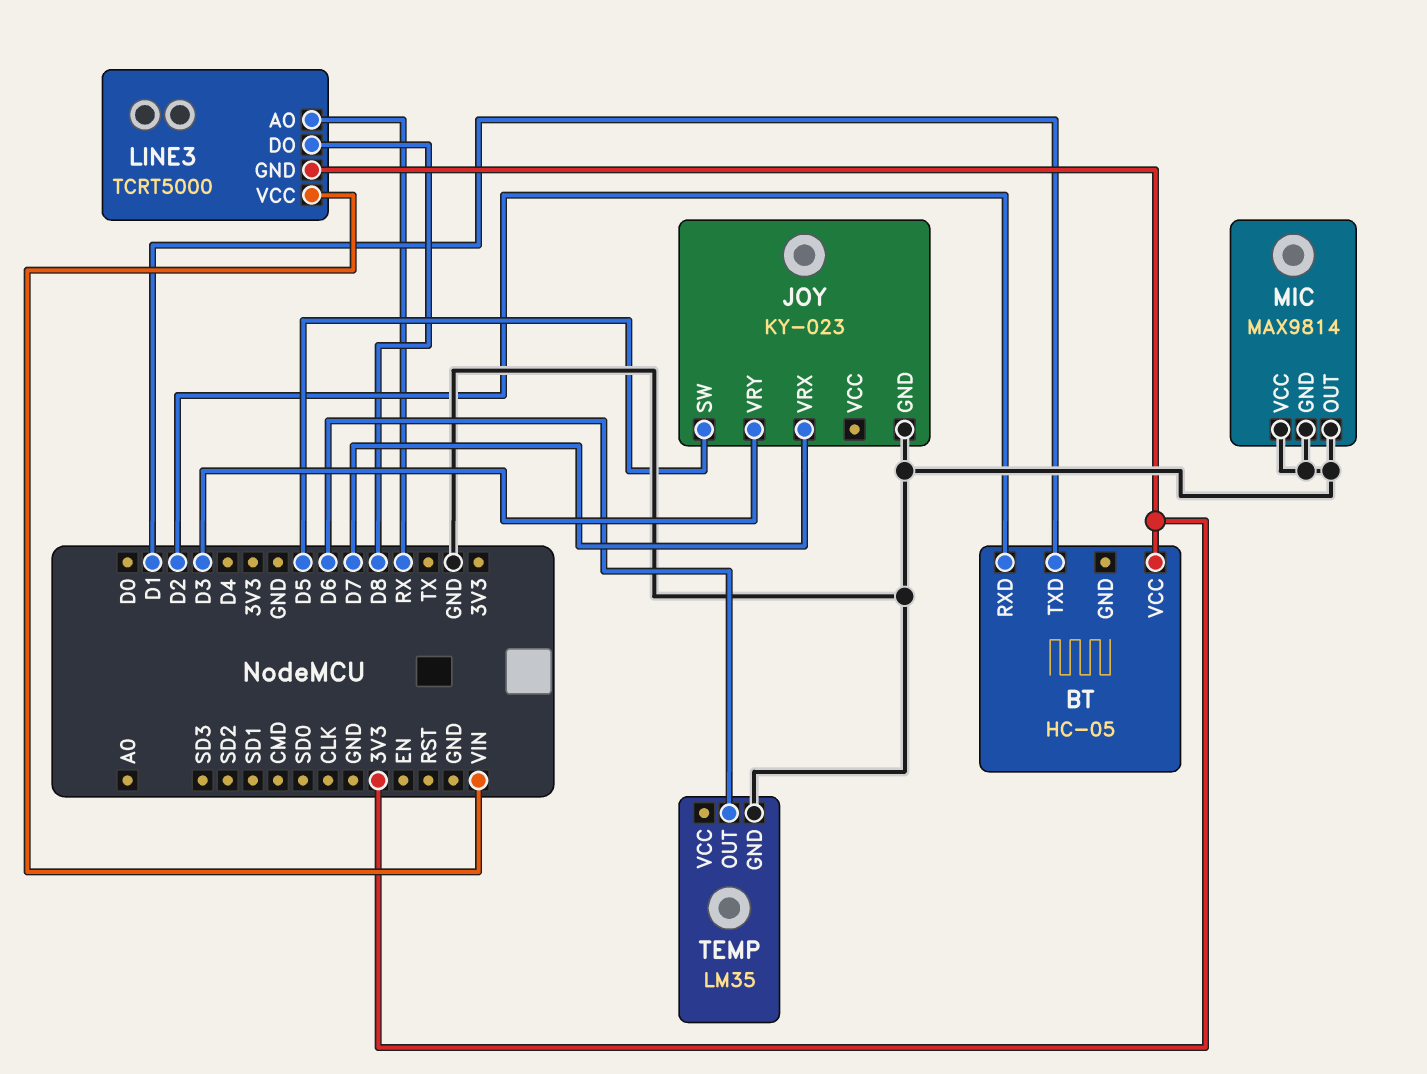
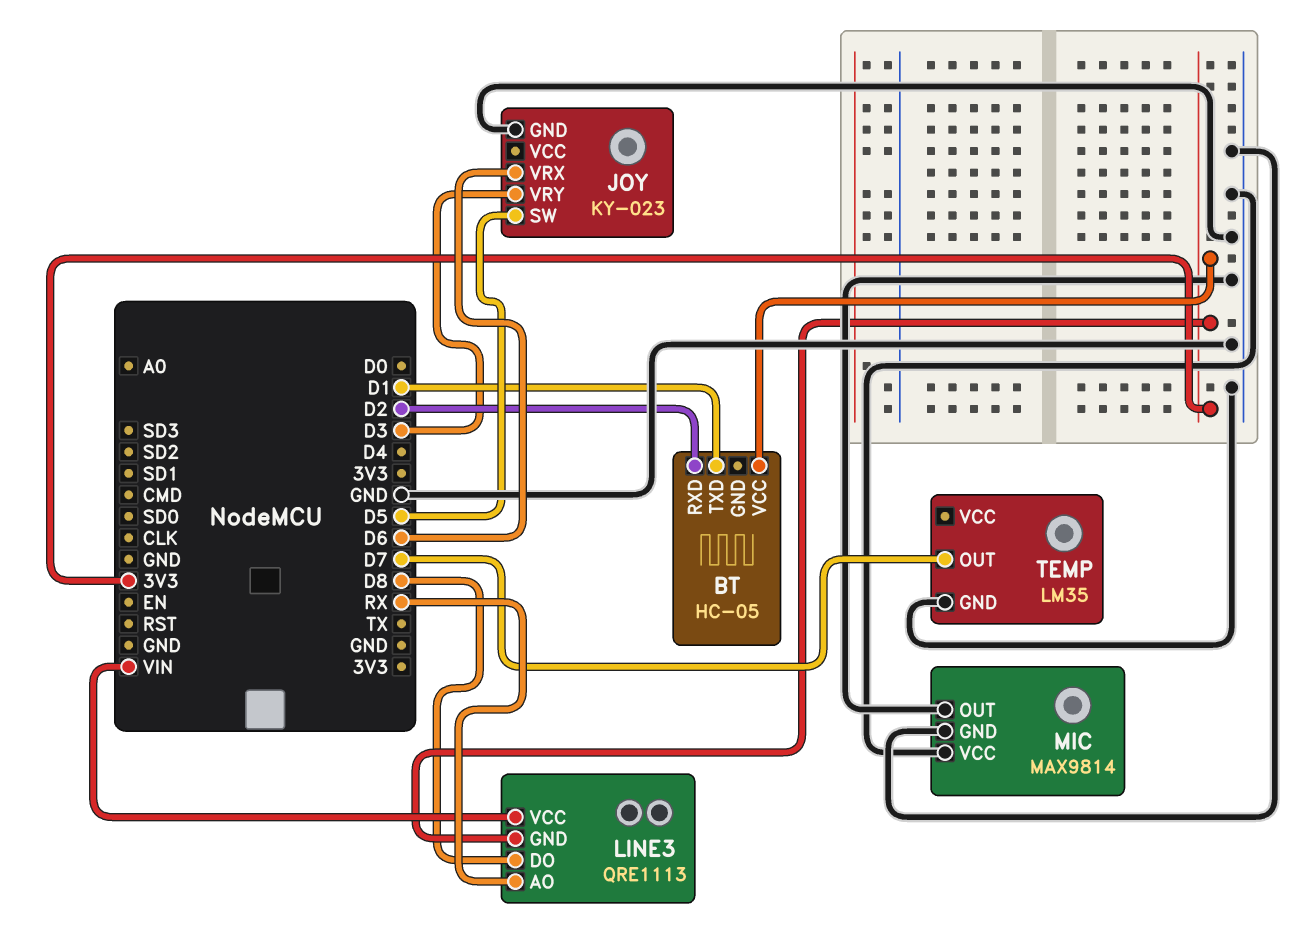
JOY pin VRX: D7 -> D6
LINE3: TCRT5000 -> QRE1113
TEMP pin OUT: D6 -> D7

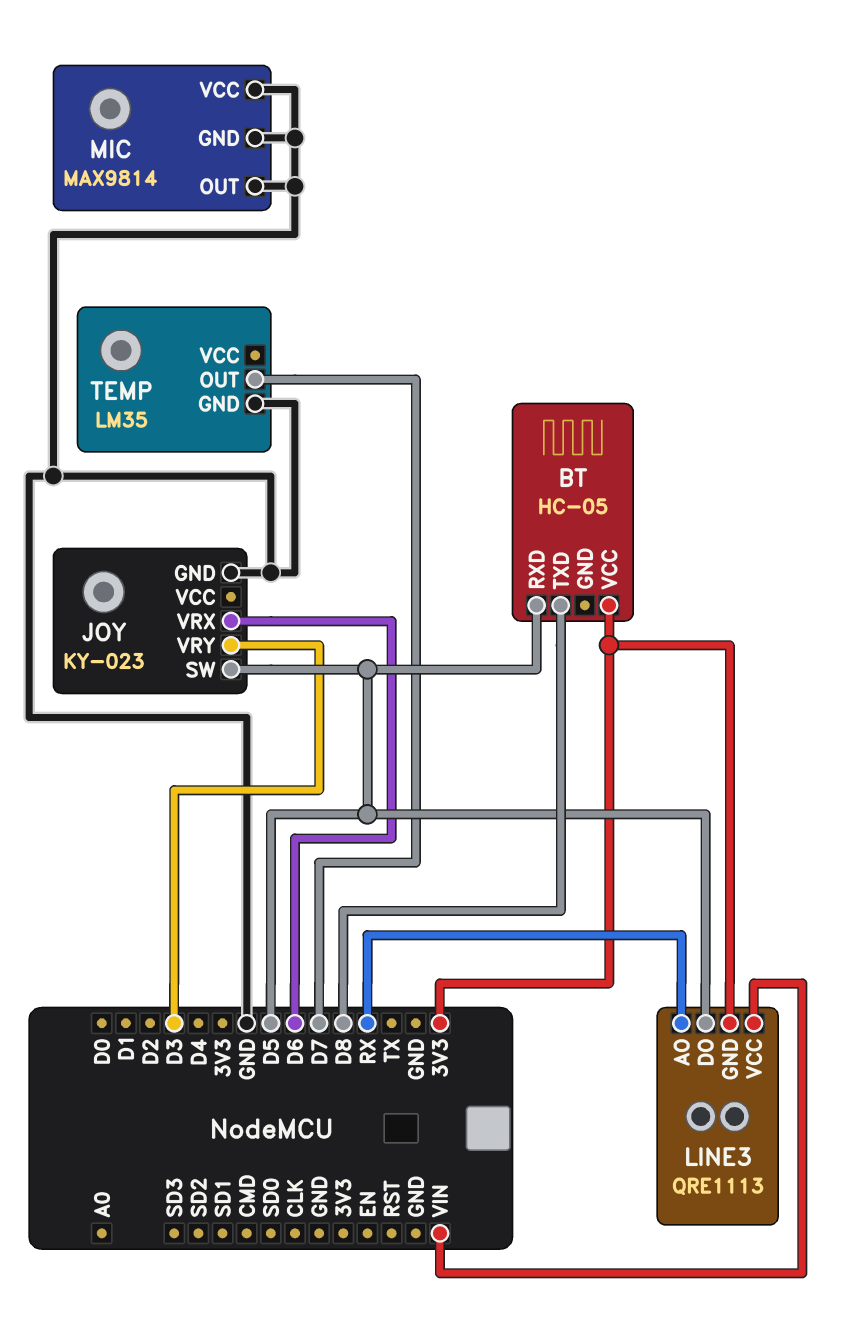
BT pin RXD: D2 -> D5
BT pin TXD: D1 -> D8
LINE3 pin DO: D8 -> D5

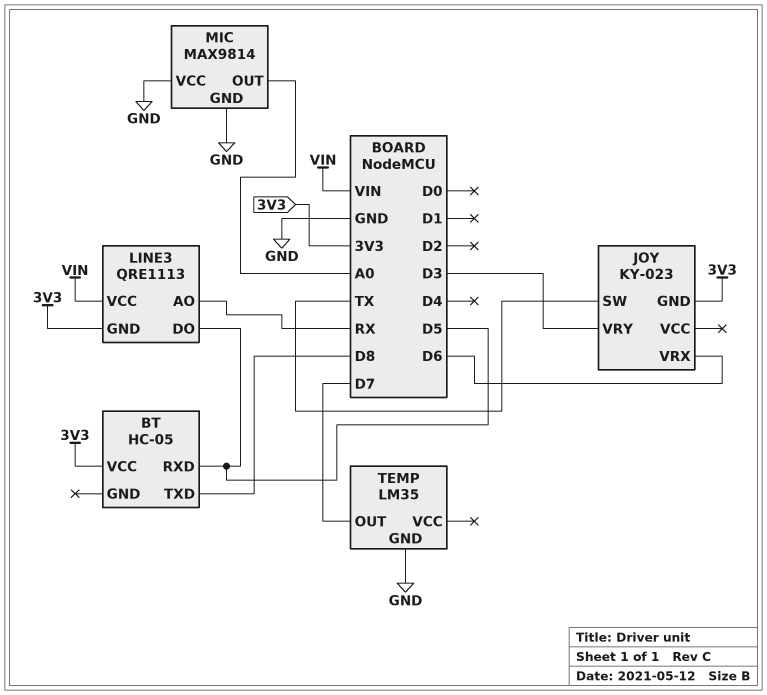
JOY pin GND: GND -> 3V3
JOY pin SW: D5 -> TX
MIC pin OUT: GND -> A0

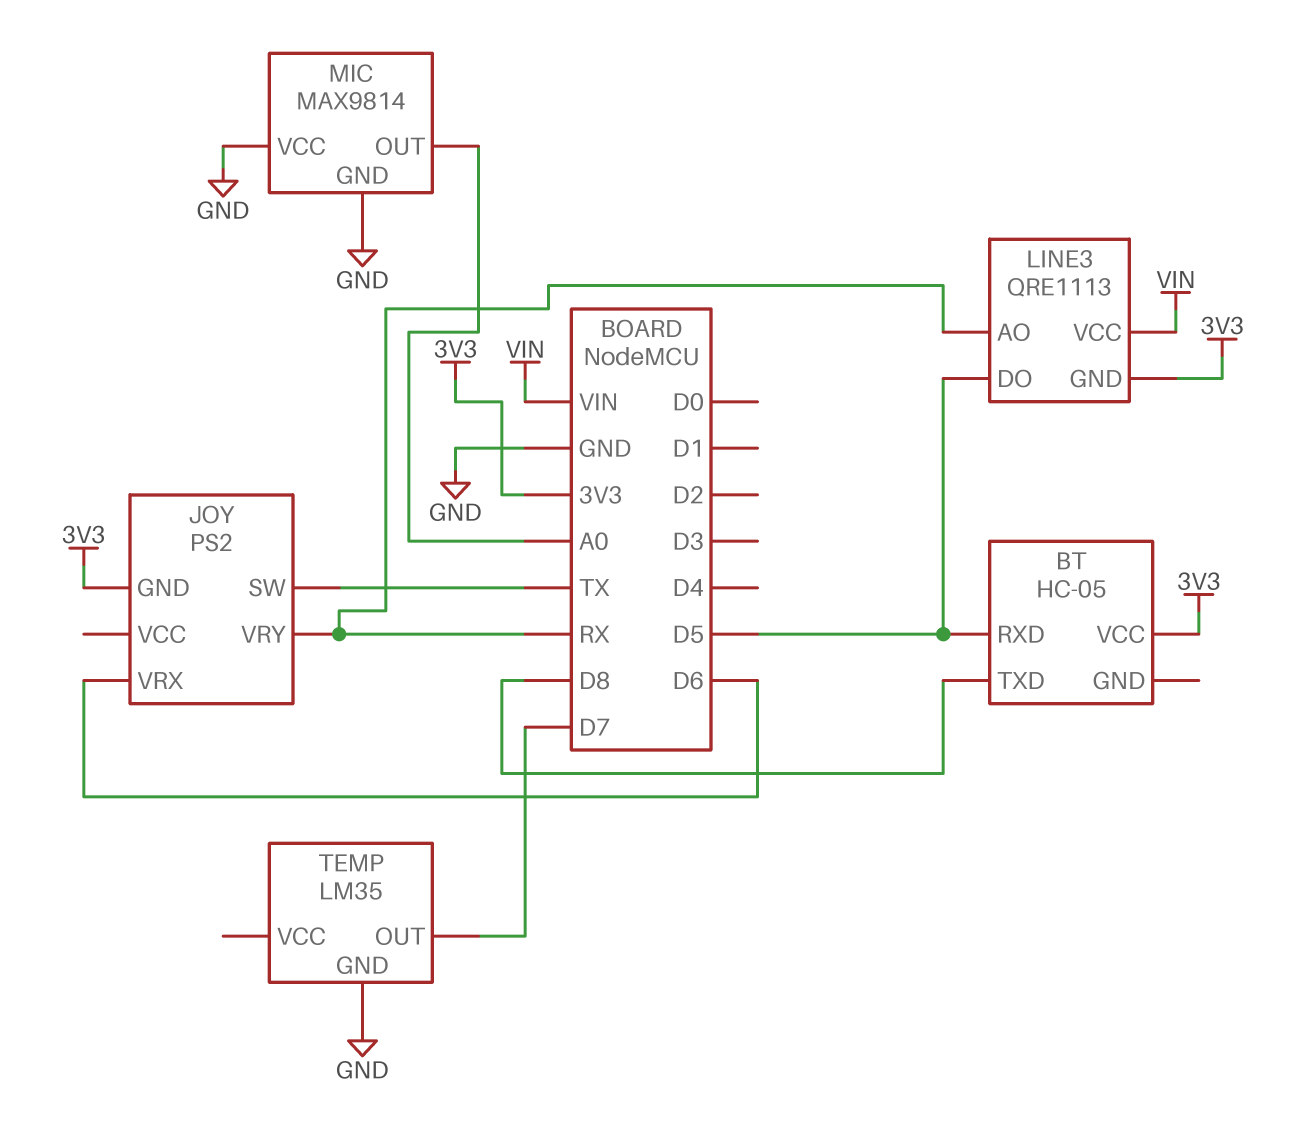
JOY: KY-023 -> PS2
JOY pin VRY: D3 -> RX

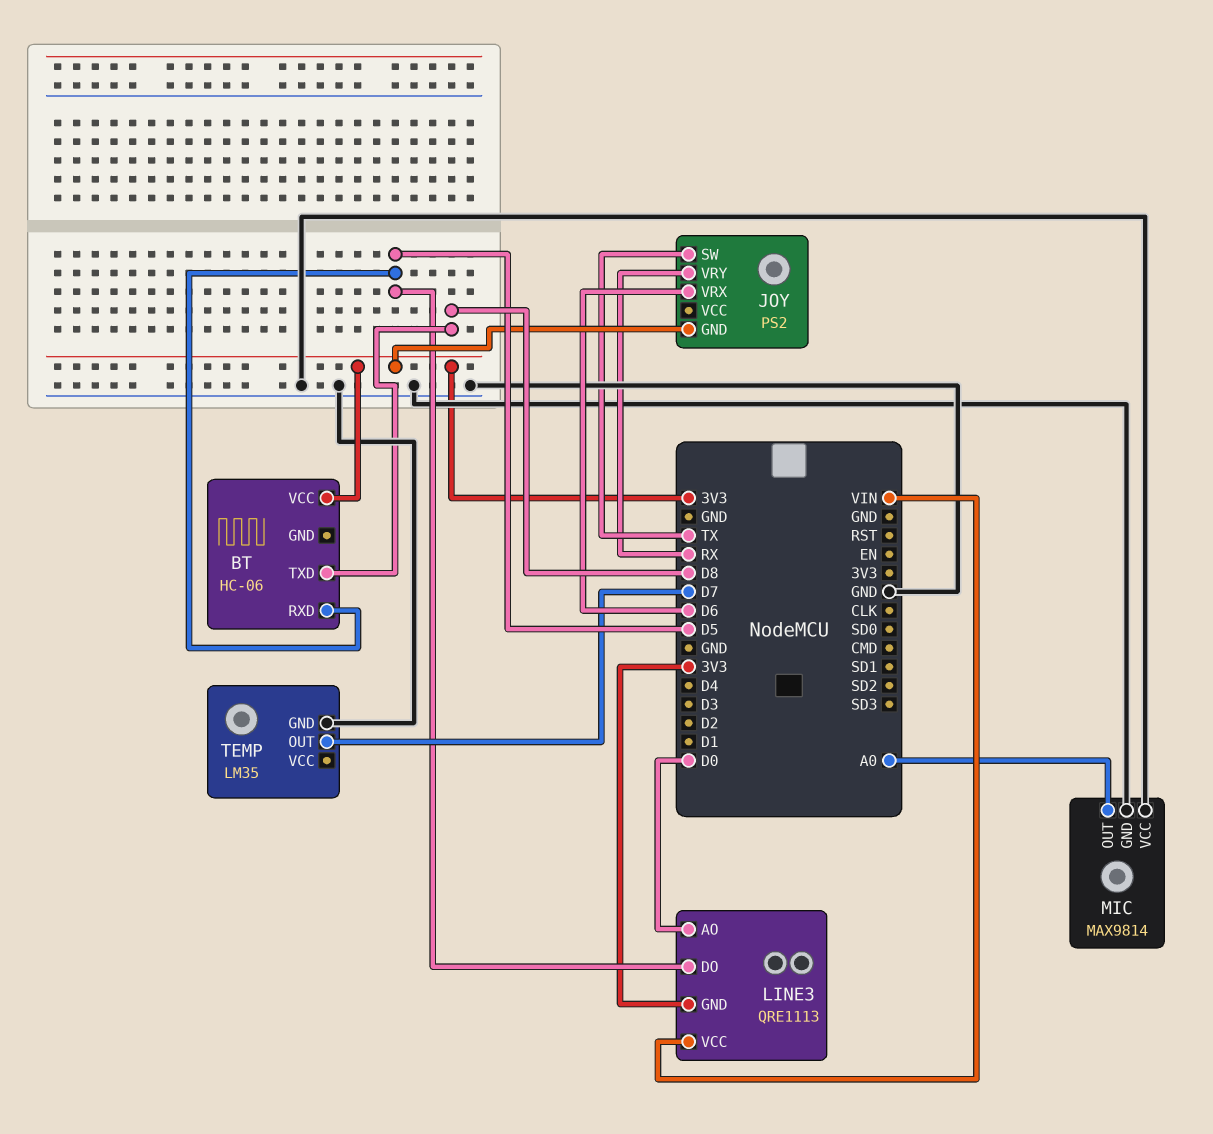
BT: HC-05 -> HC-06
LINE3 pin AO: RX -> D0

